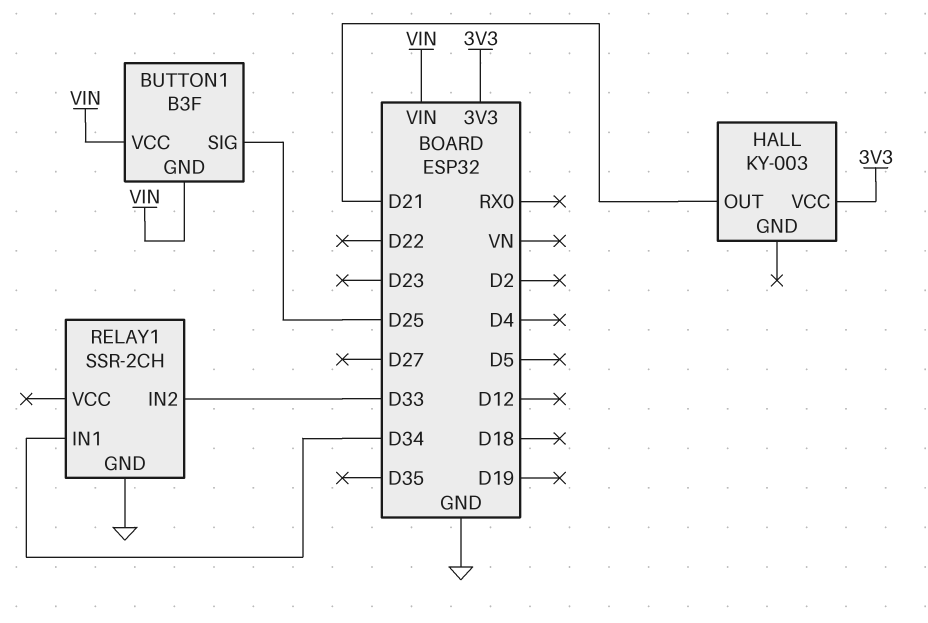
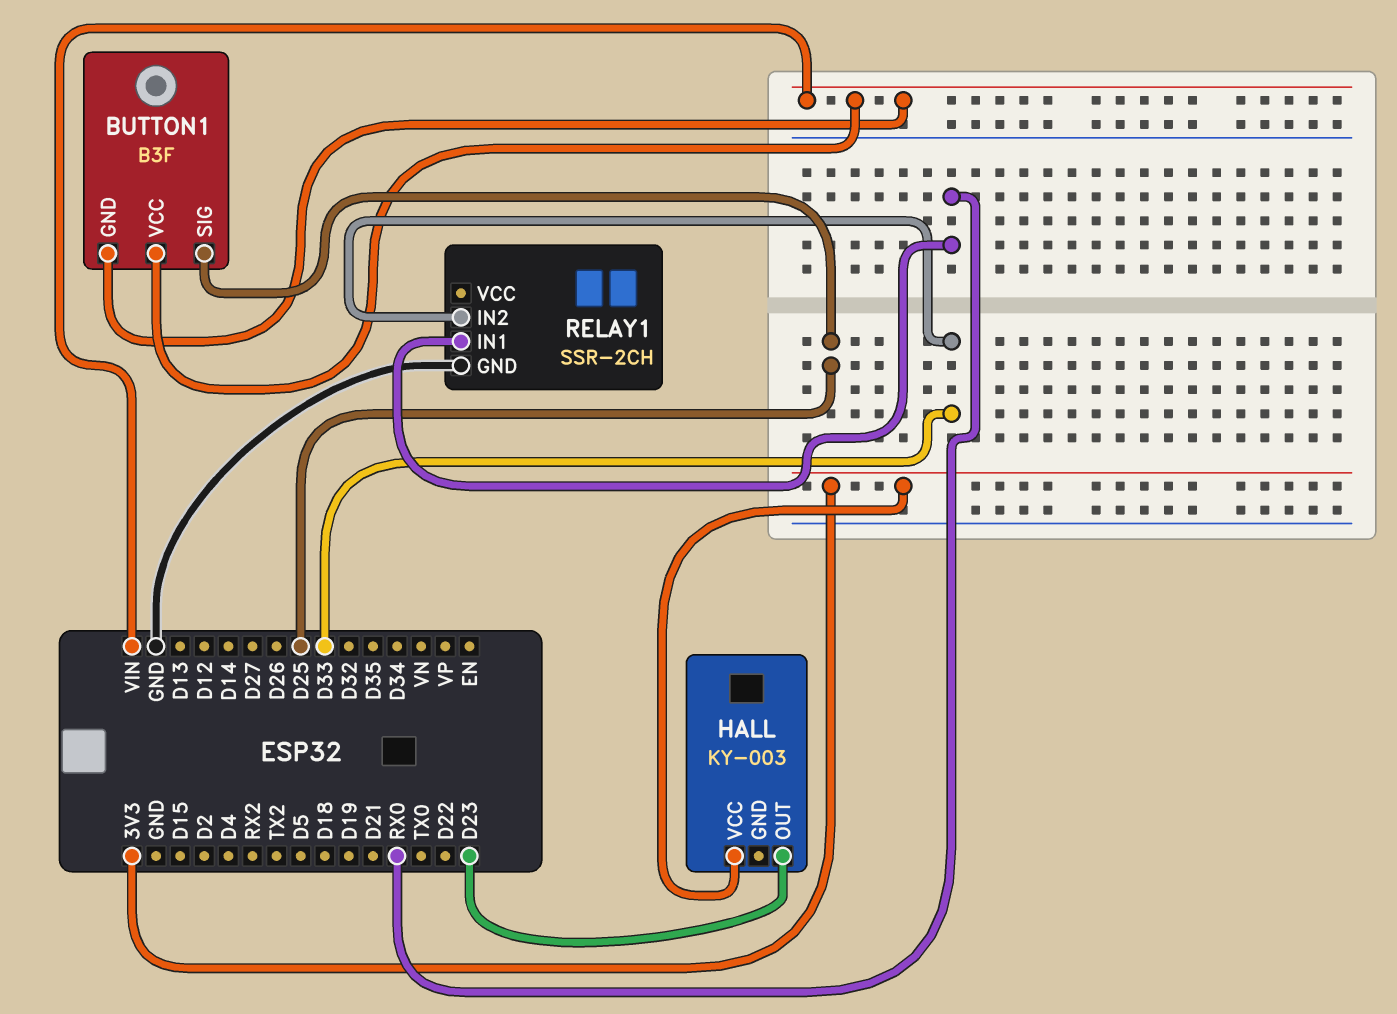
HALL pin OUT: D21 -> D23
RELAY1 pin IN1: D34 -> RX0

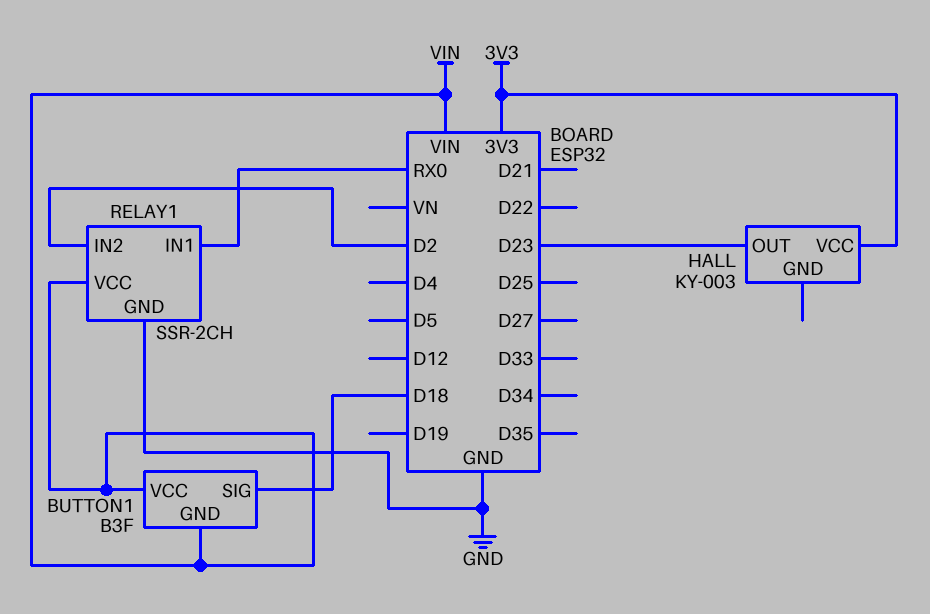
BUTTON1 pin SIG: D25 -> D18
RELAY1 pin IN2: D33 -> D2
RELAY1 pin VCC: none -> VIN

